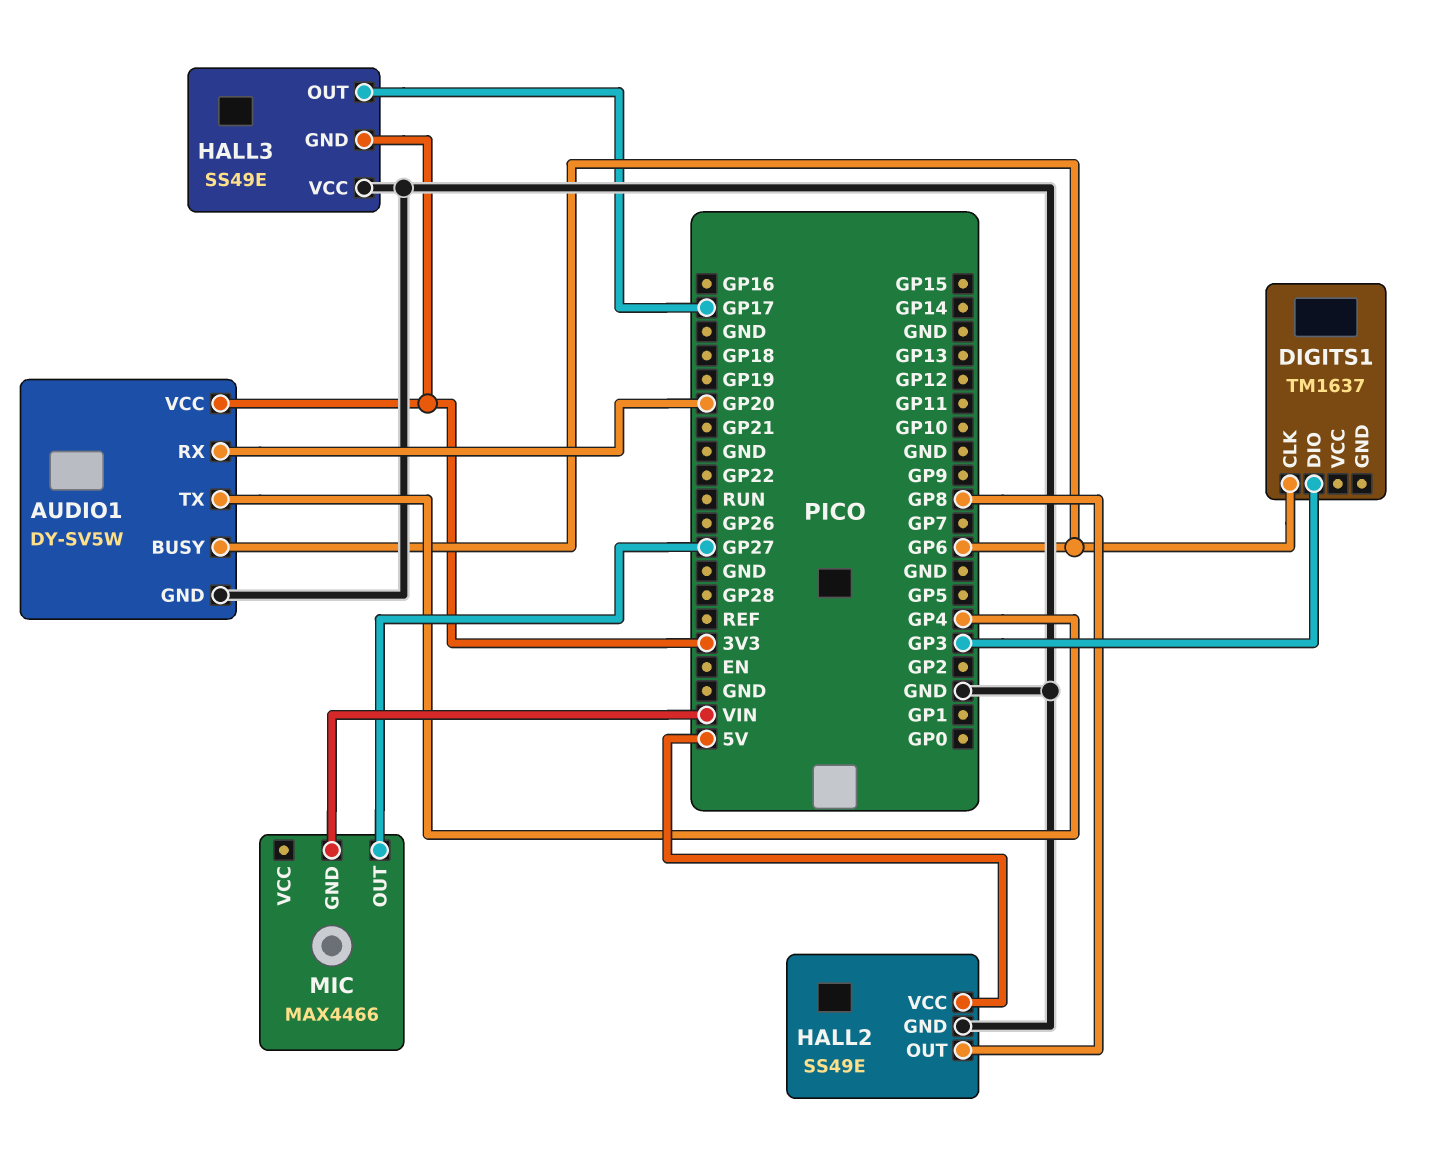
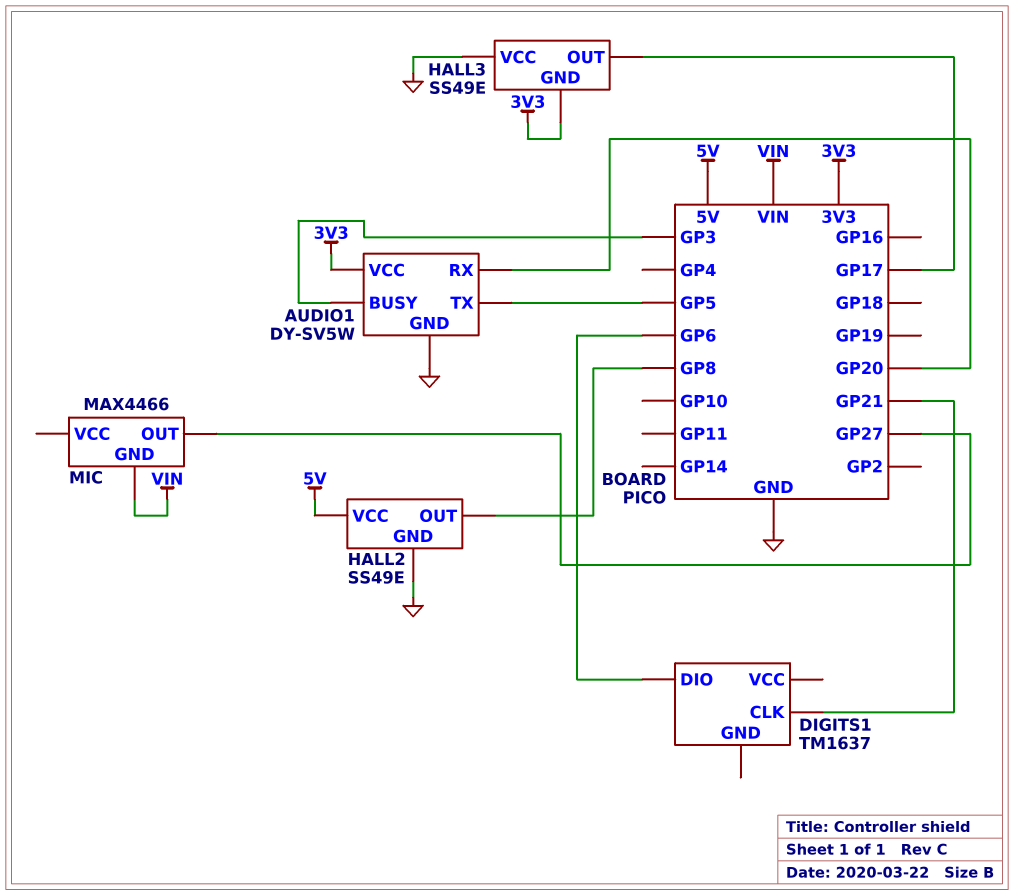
AUDIO1 pin BUSY: GP6 -> GP3
AUDIO1 pin TX: GP4 -> GP5
DIGITS1 pin CLK: GP6 -> GP21
DIGITS1 pin DIO: GP3 -> GP6

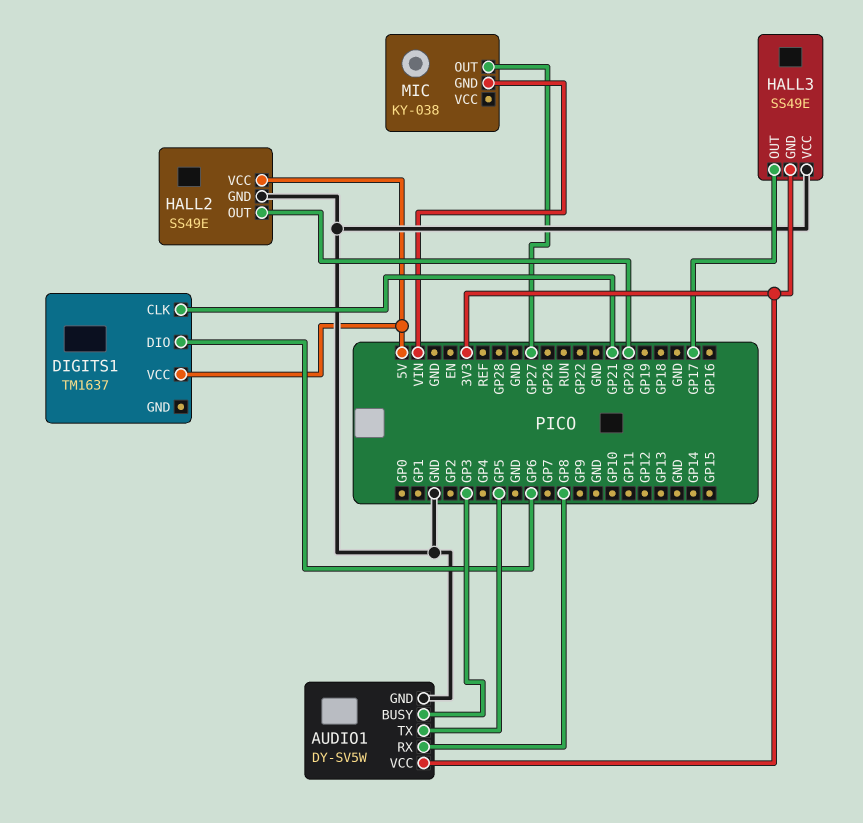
AUDIO1 pin RX: GP20 -> GP8
DIGITS1 pin VCC: none -> 5V
HALL2 pin OUT: GP8 -> GP20
MIC: MAX4466 -> KY-038

